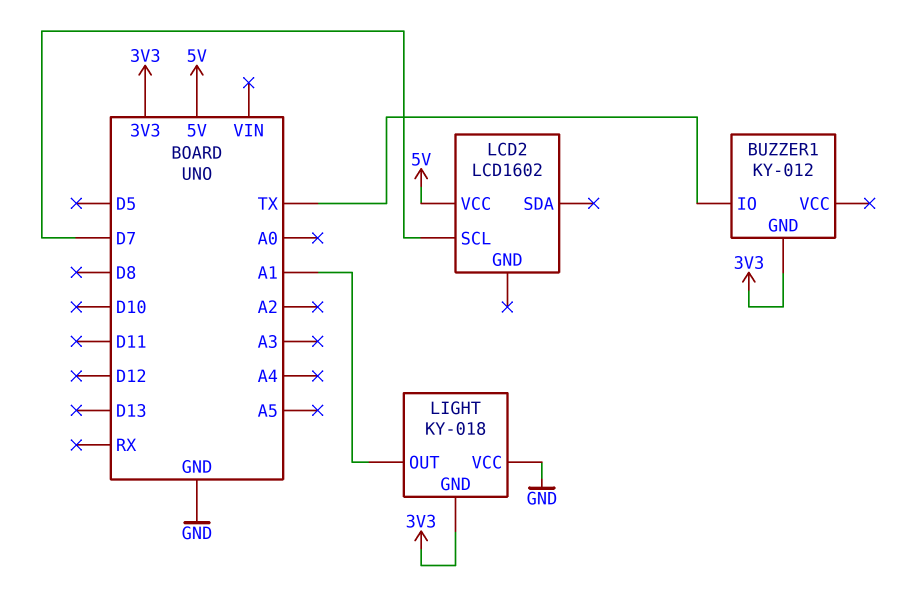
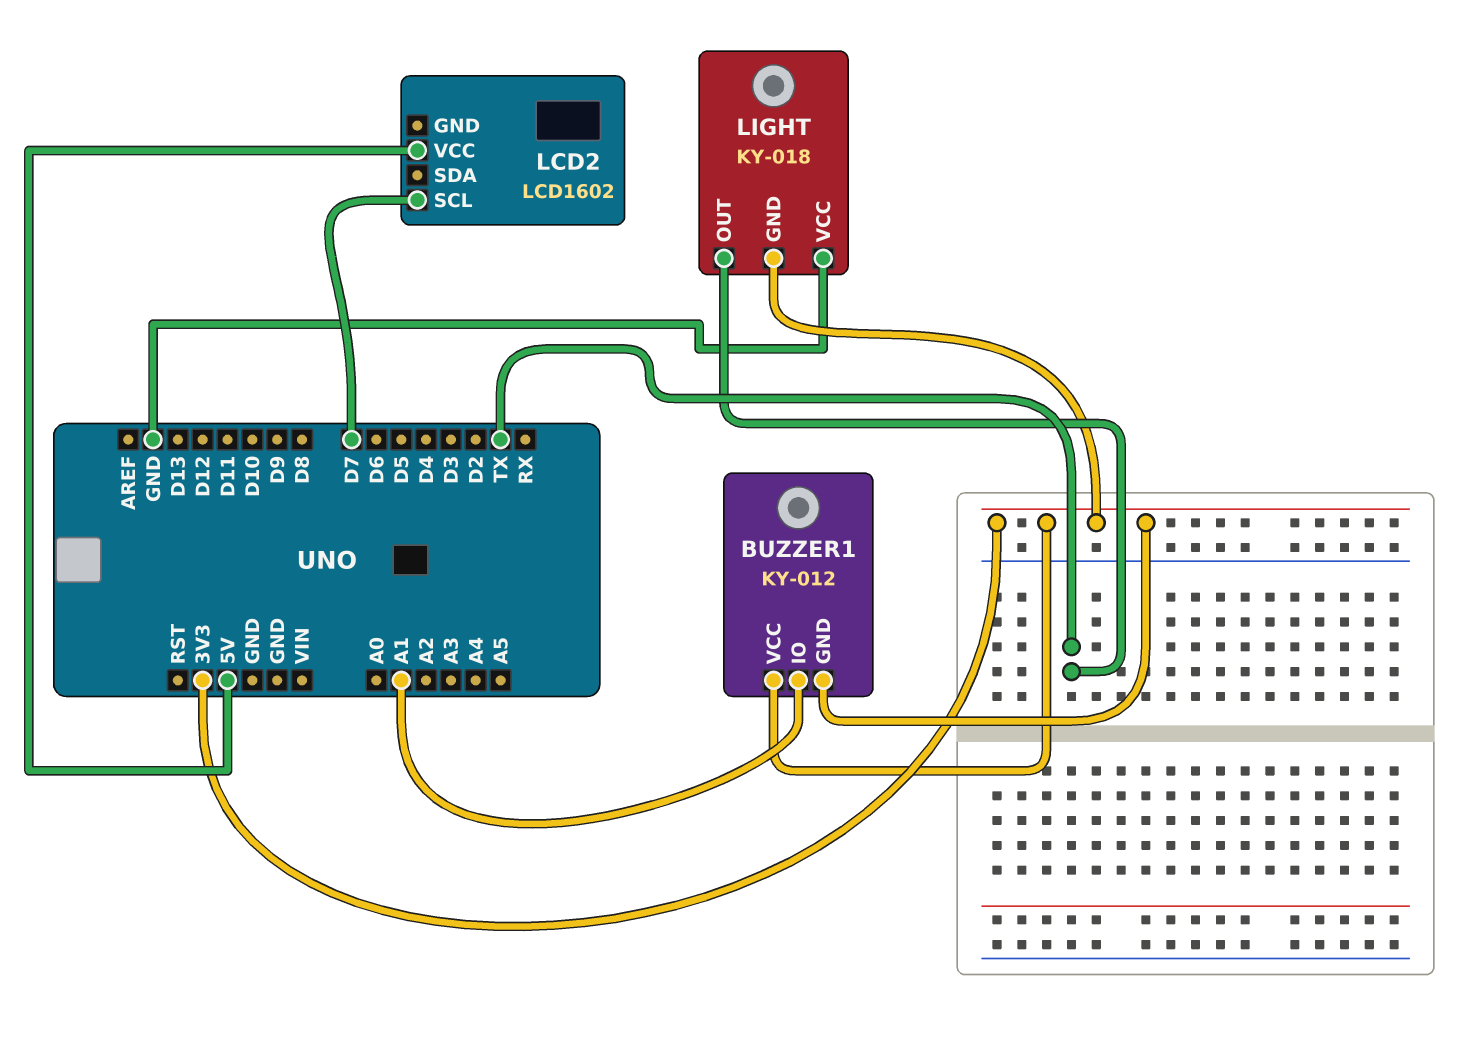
BUZZER1 pin IO: TX -> A1
BUZZER1 pin VCC: none -> 3V3
LIGHT pin OUT: A1 -> TX

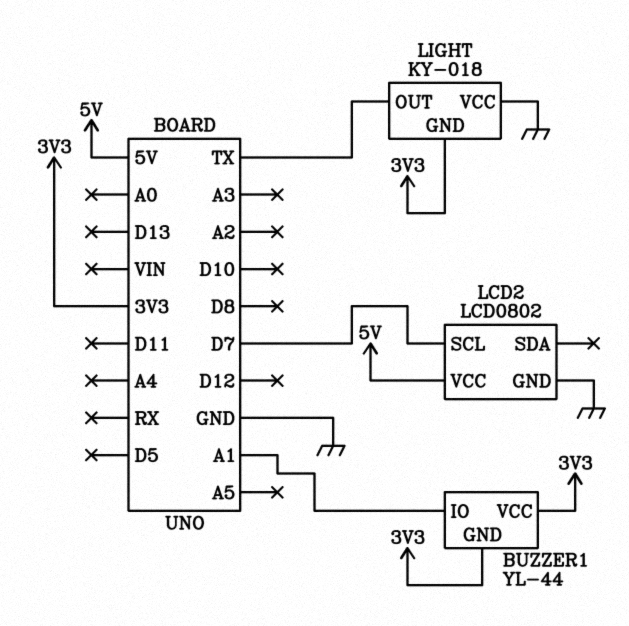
BUZZER1: KY-012 -> YL-44
LCD2: LCD1602 -> LCD0802
LCD2 pin GND: none -> GND

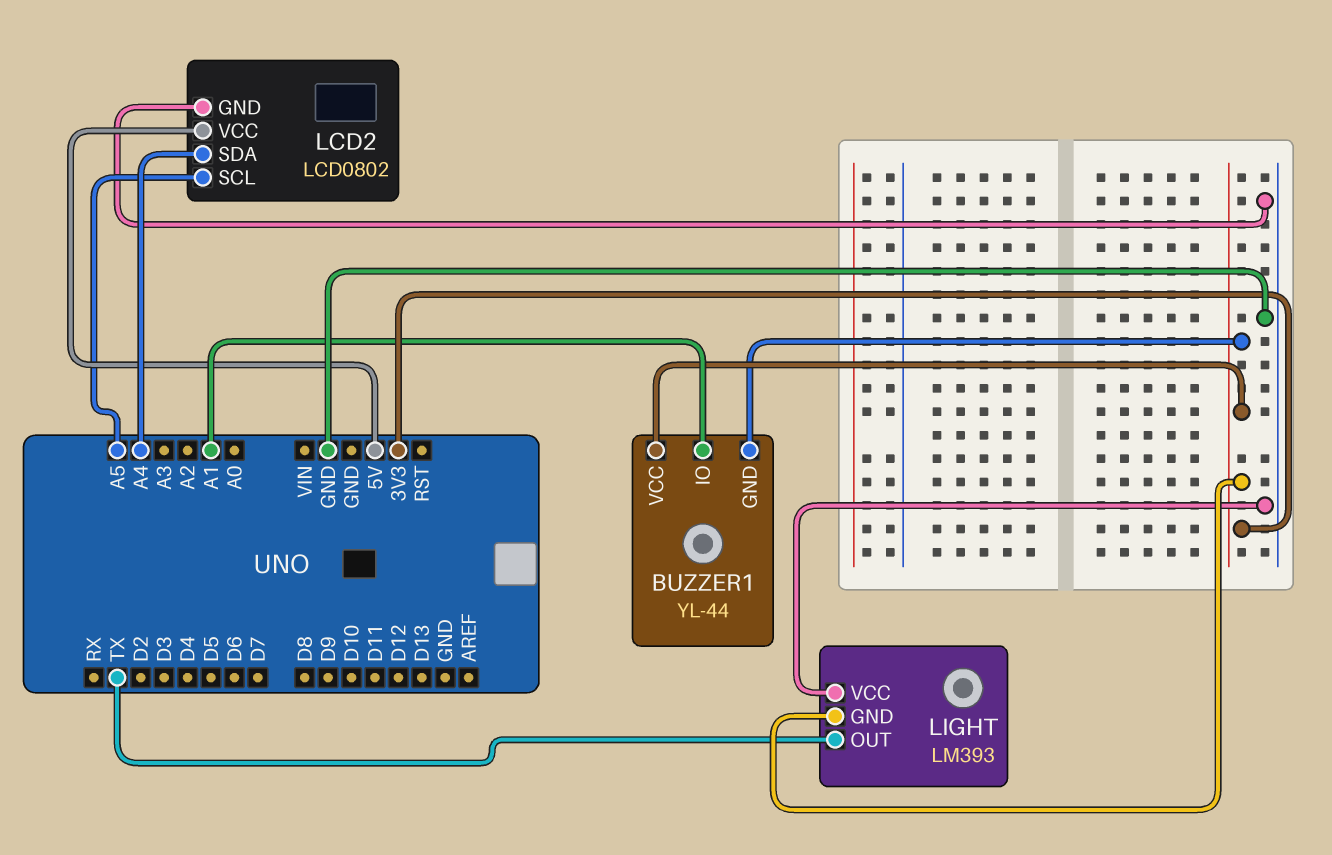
LCD2 pin SCL: D7 -> A5
LCD2 pin SDA: none -> A4
LIGHT: KY-018 -> LM393

